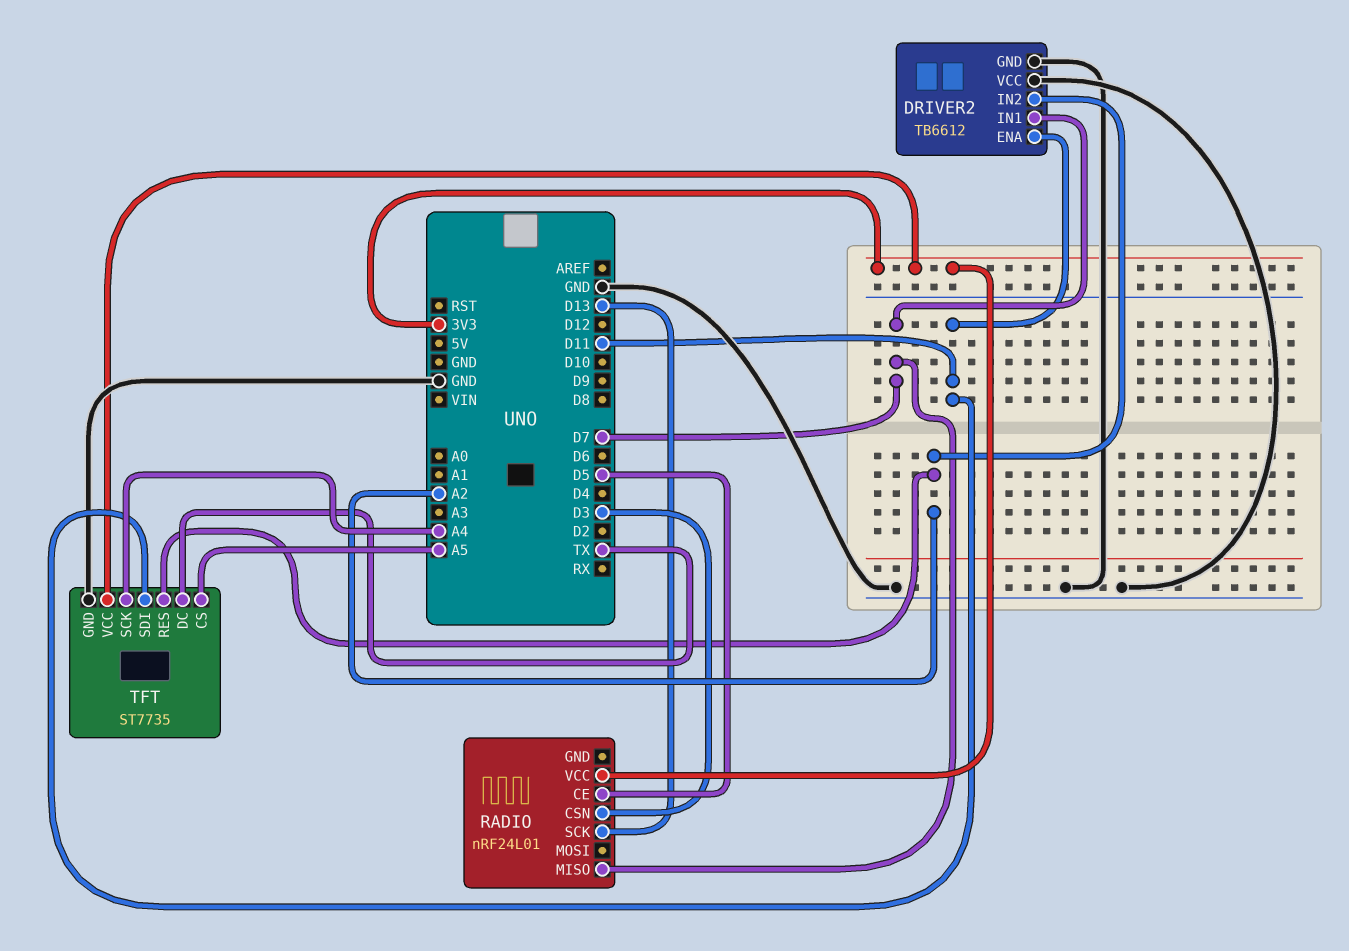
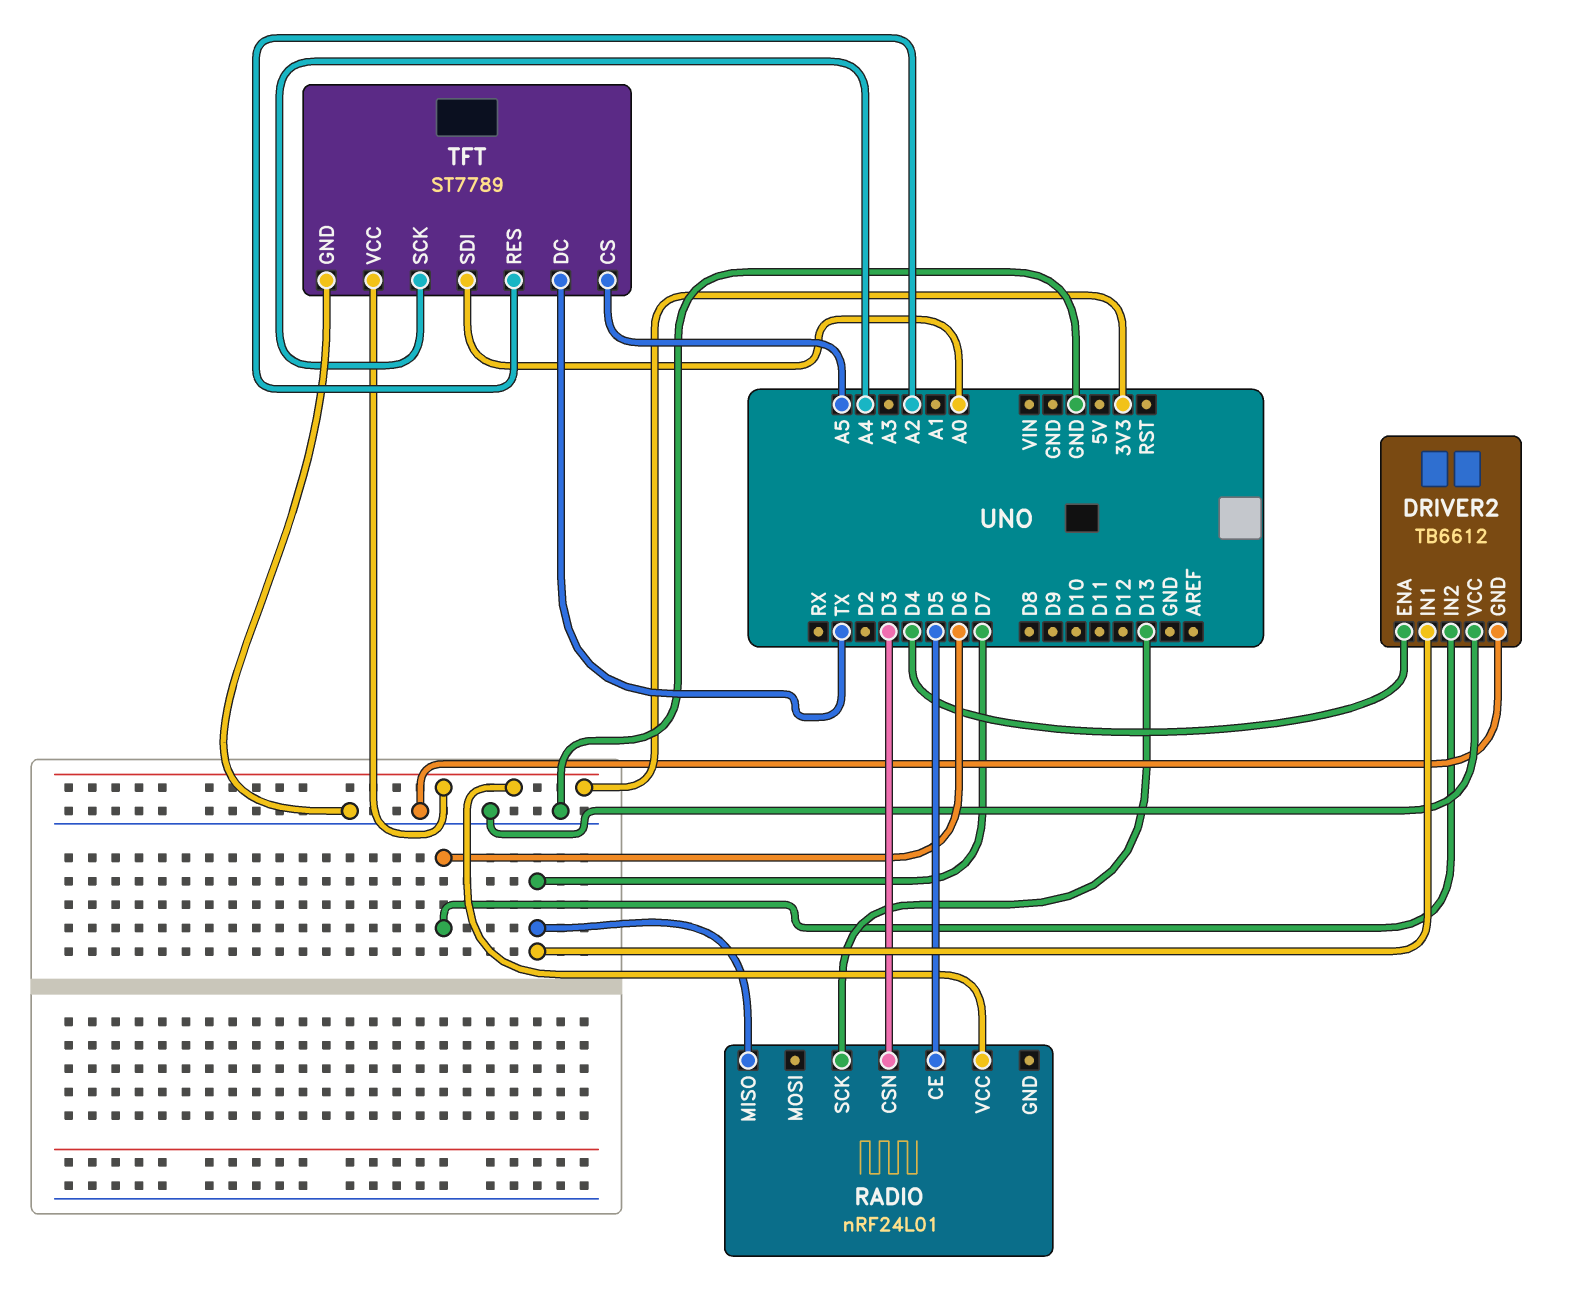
DRIVER2 pin ENA: D11 -> D4
DRIVER2 pin IN2: A2 -> D6
TFT: ST7735 -> ST7789
TFT pin SDI: D11 -> A0

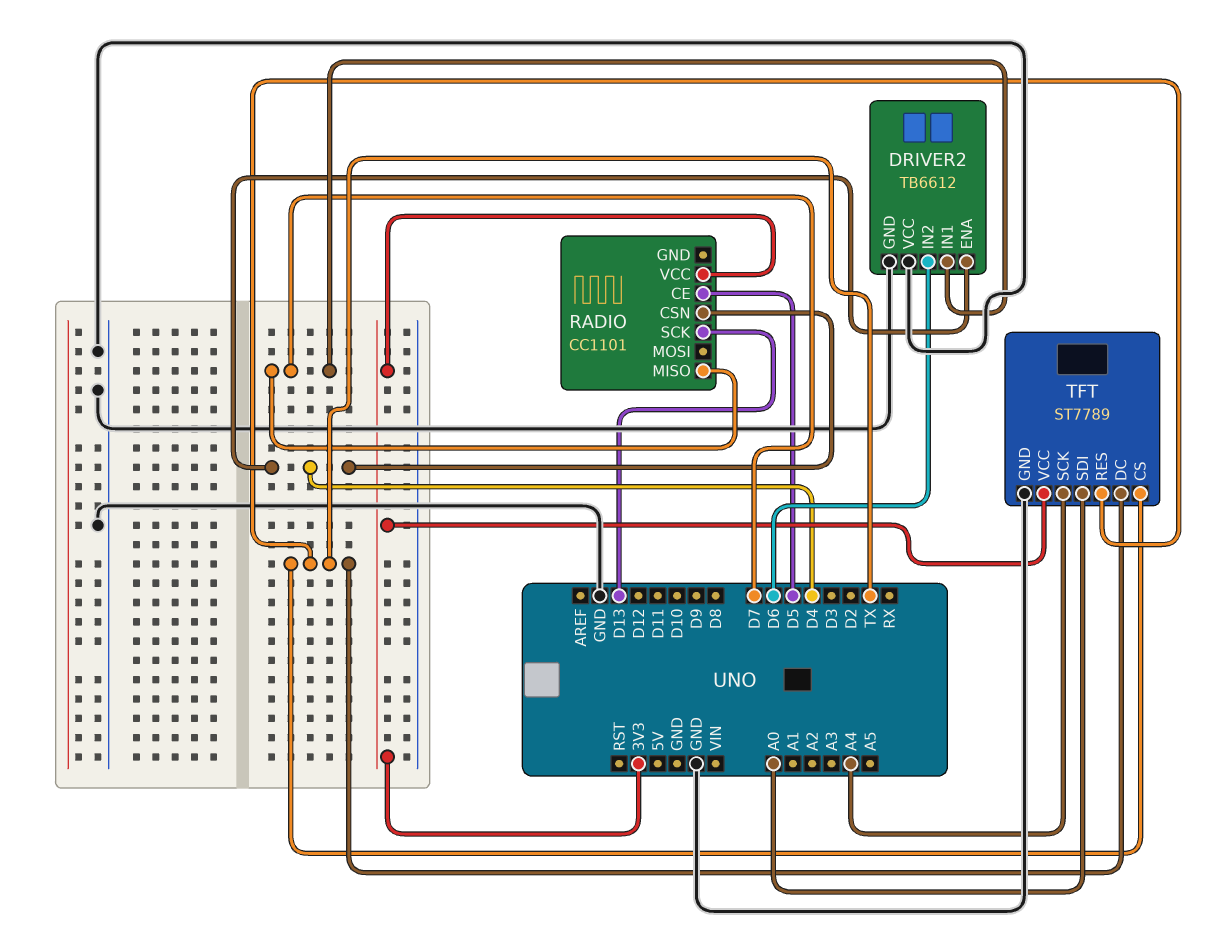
RADIO: nRF24L01 -> CC1101
RADIO pin CSN: D3 -> D4
TFT pin CS: A5 -> TX
TFT pin RES: A2 -> TX

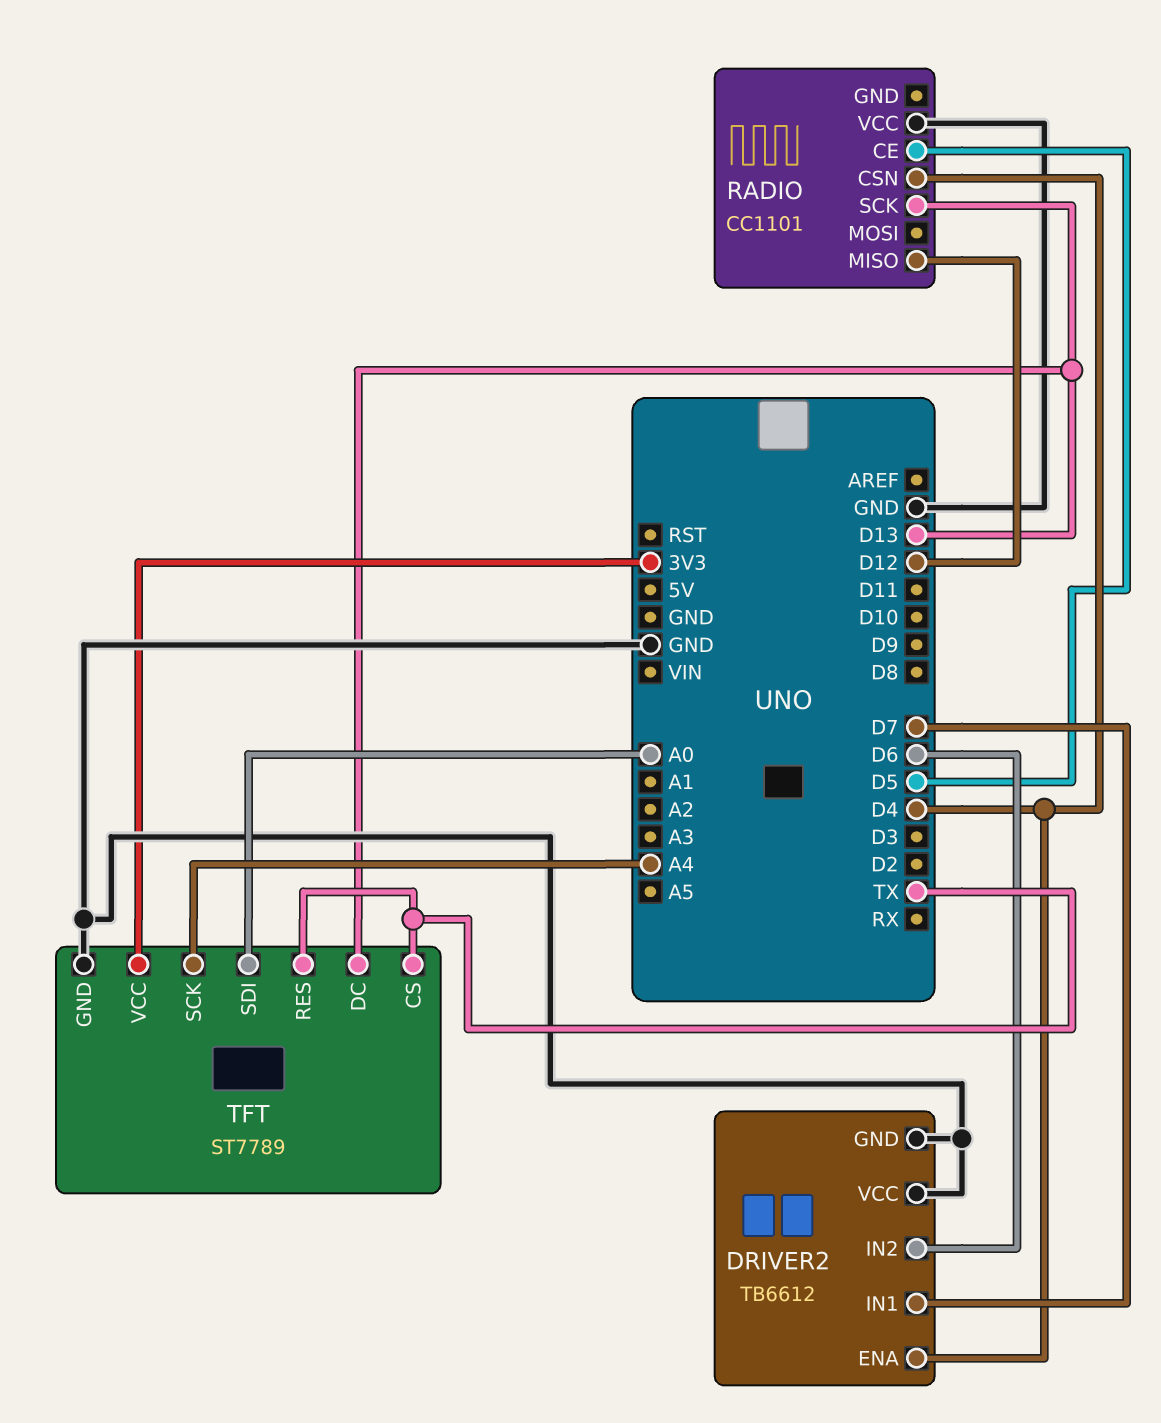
RADIO pin MISO: D7 -> D12
RADIO pin VCC: 3V3 -> GND
TFT pin DC: TX -> D13

